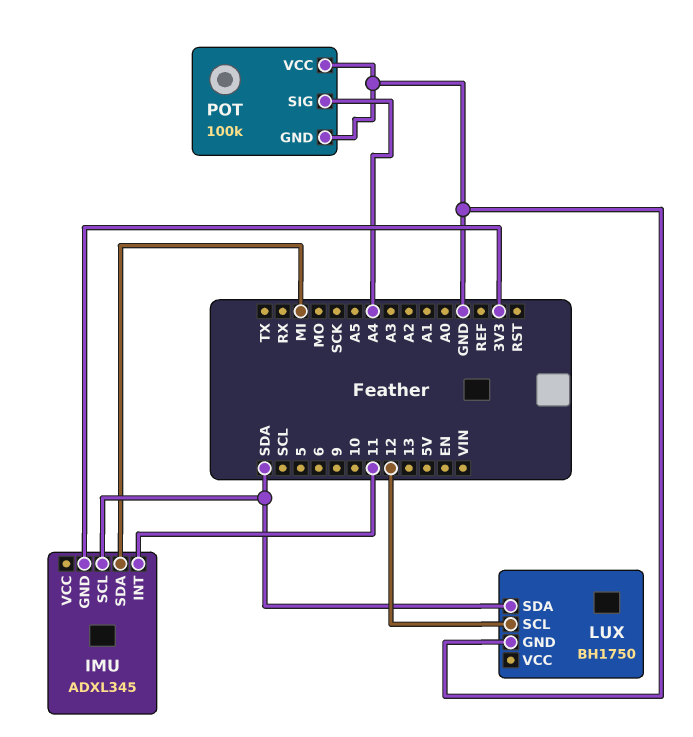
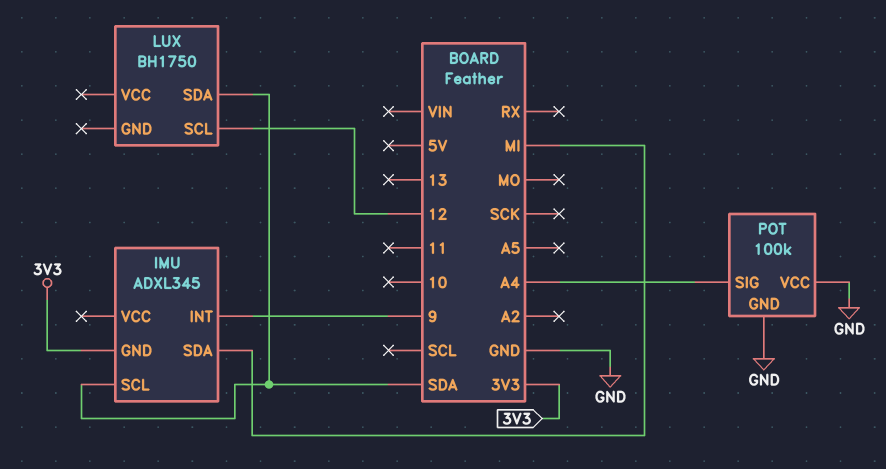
IMU pin INT: 11 -> 9
LUX pin GND: GND -> none

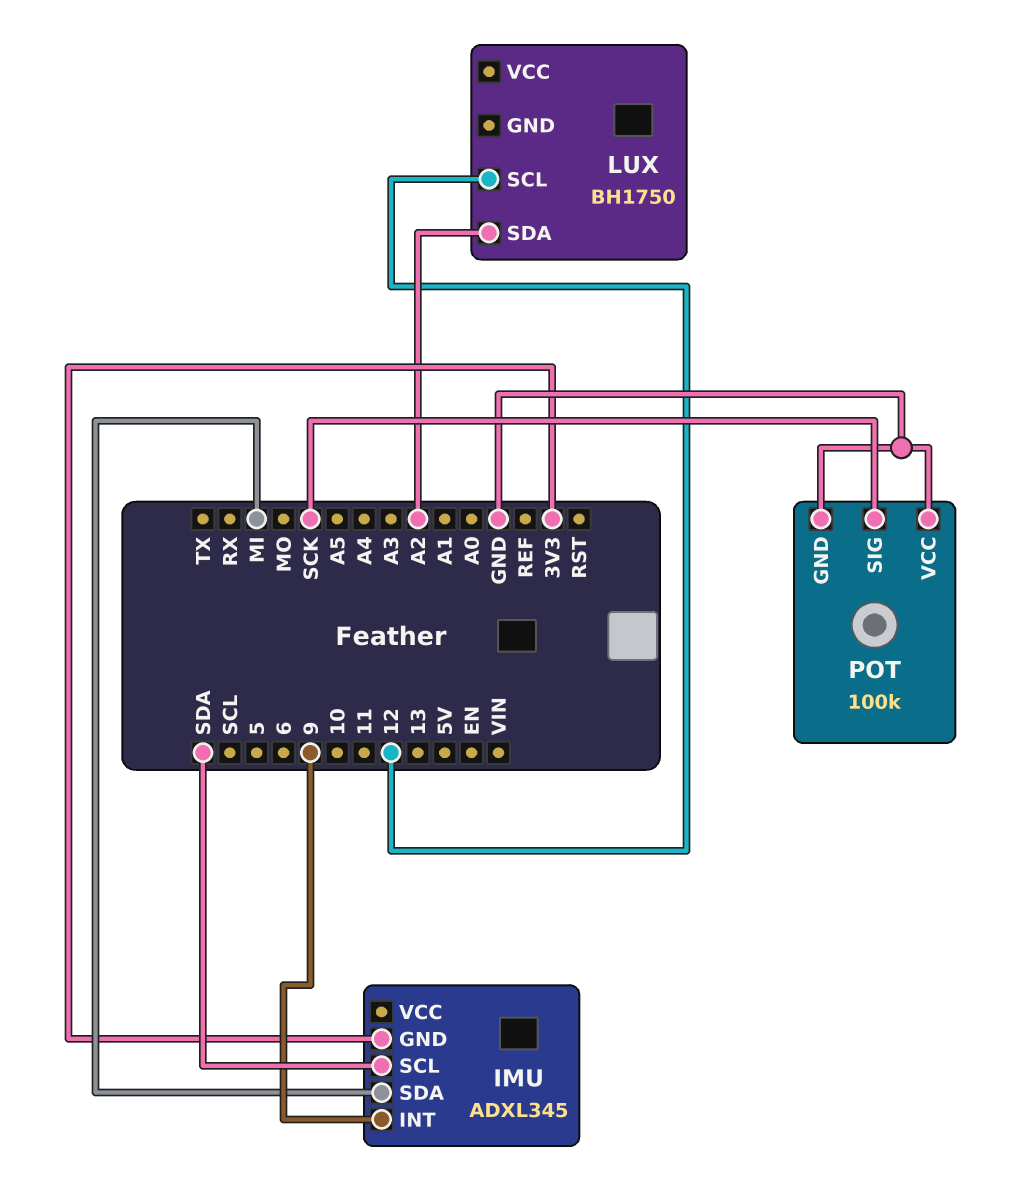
LUX pin SDA: SDA -> A2
POT pin SIG: A4 -> SCK

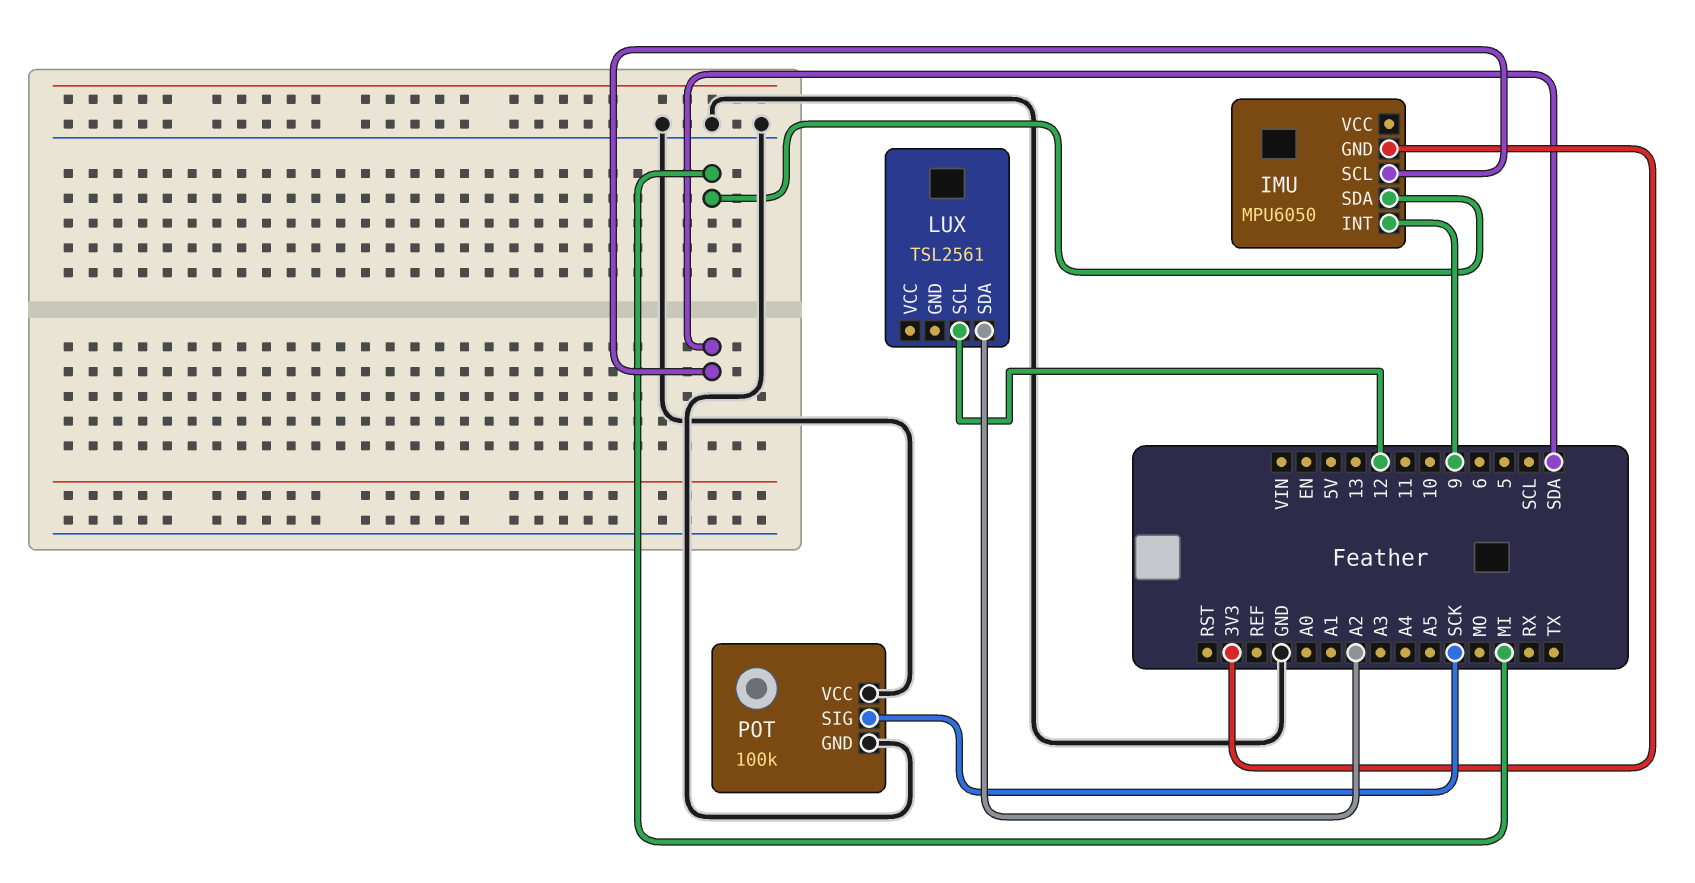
IMU: ADXL345 -> MPU6050
LUX: BH1750 -> TSL2561

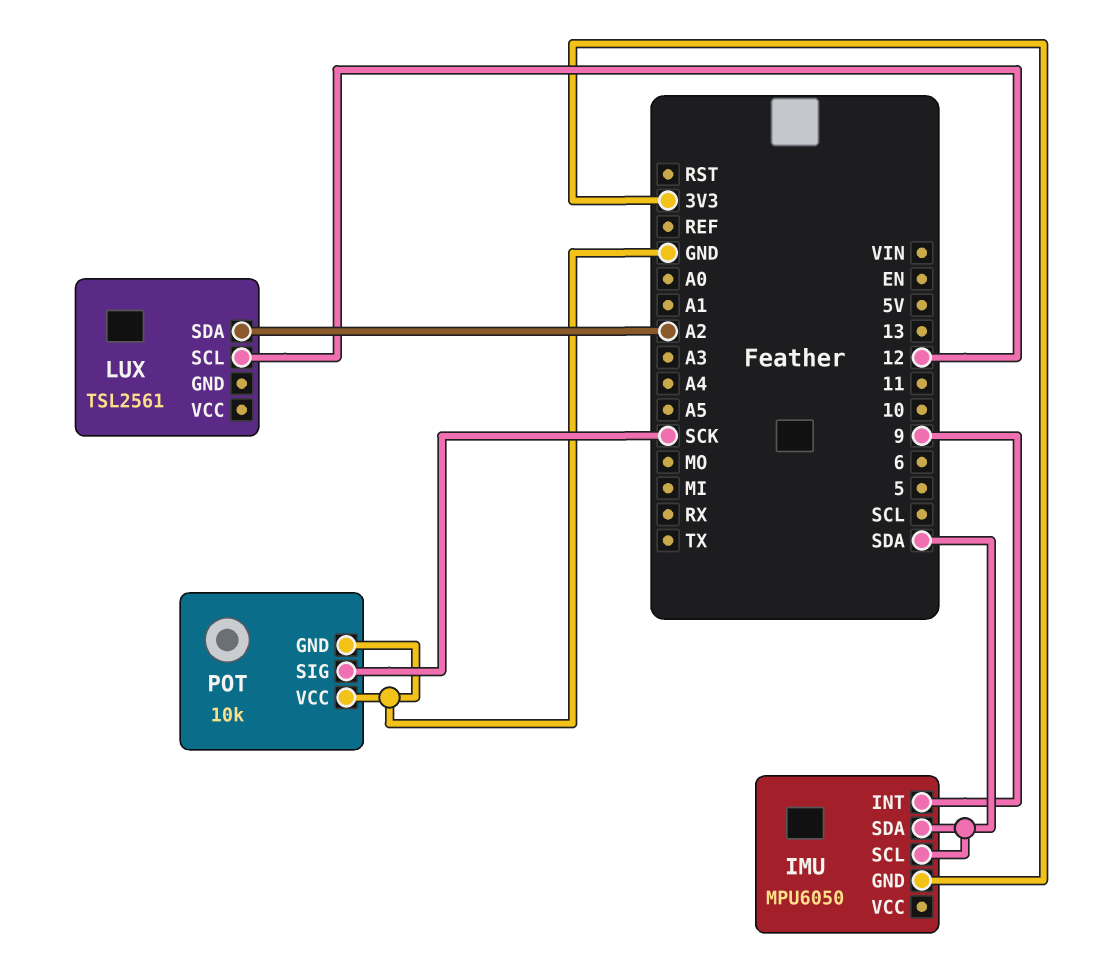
IMU pin SDA: MI -> SDA
POT: 100k -> 10k

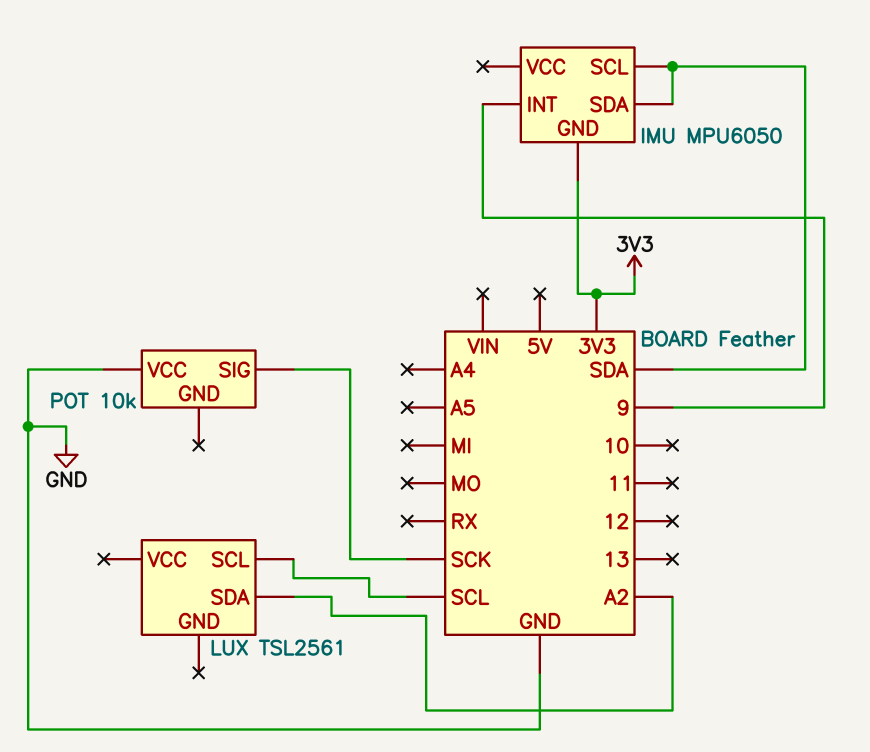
LUX pin SCL: 12 -> SCL
POT pin GND: GND -> none

